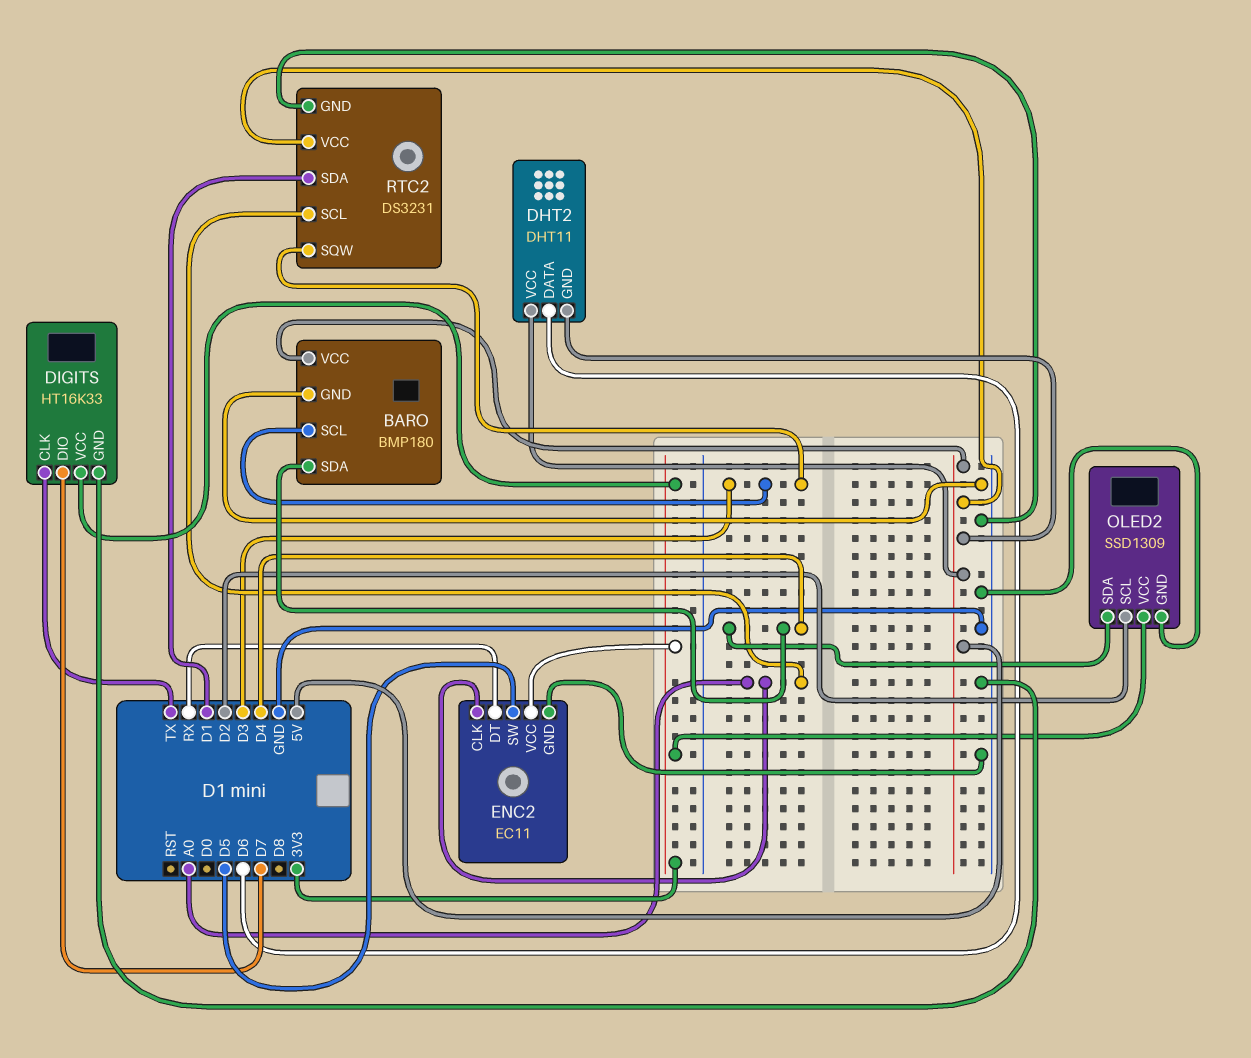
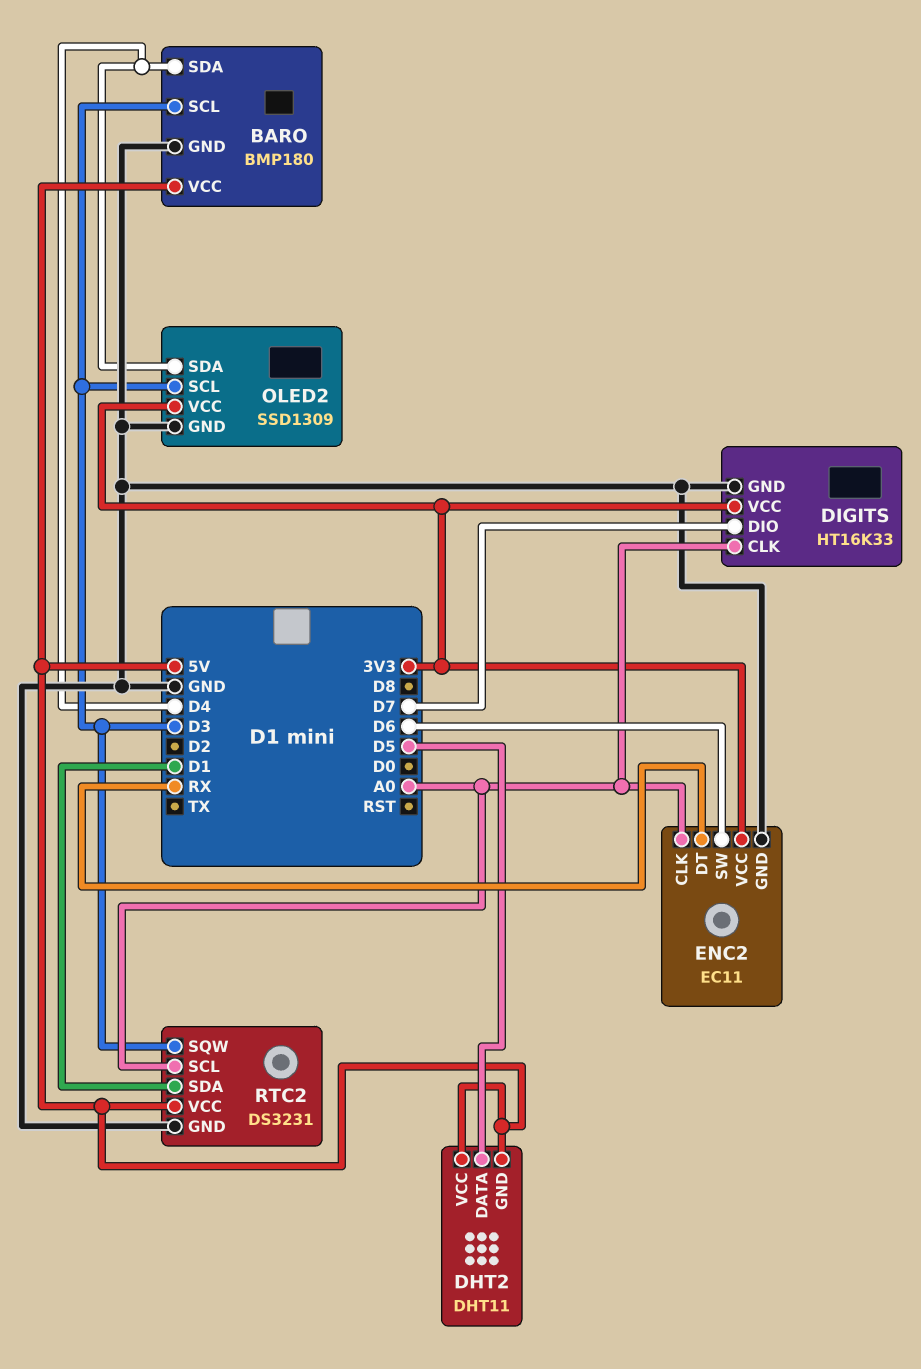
DHT2 pin DATA: D6 -> D5
DIGITS pin CLK: TX -> A0
ENC2 pin SW: D5 -> D6
OLED2 pin SCL: D2 -> D3

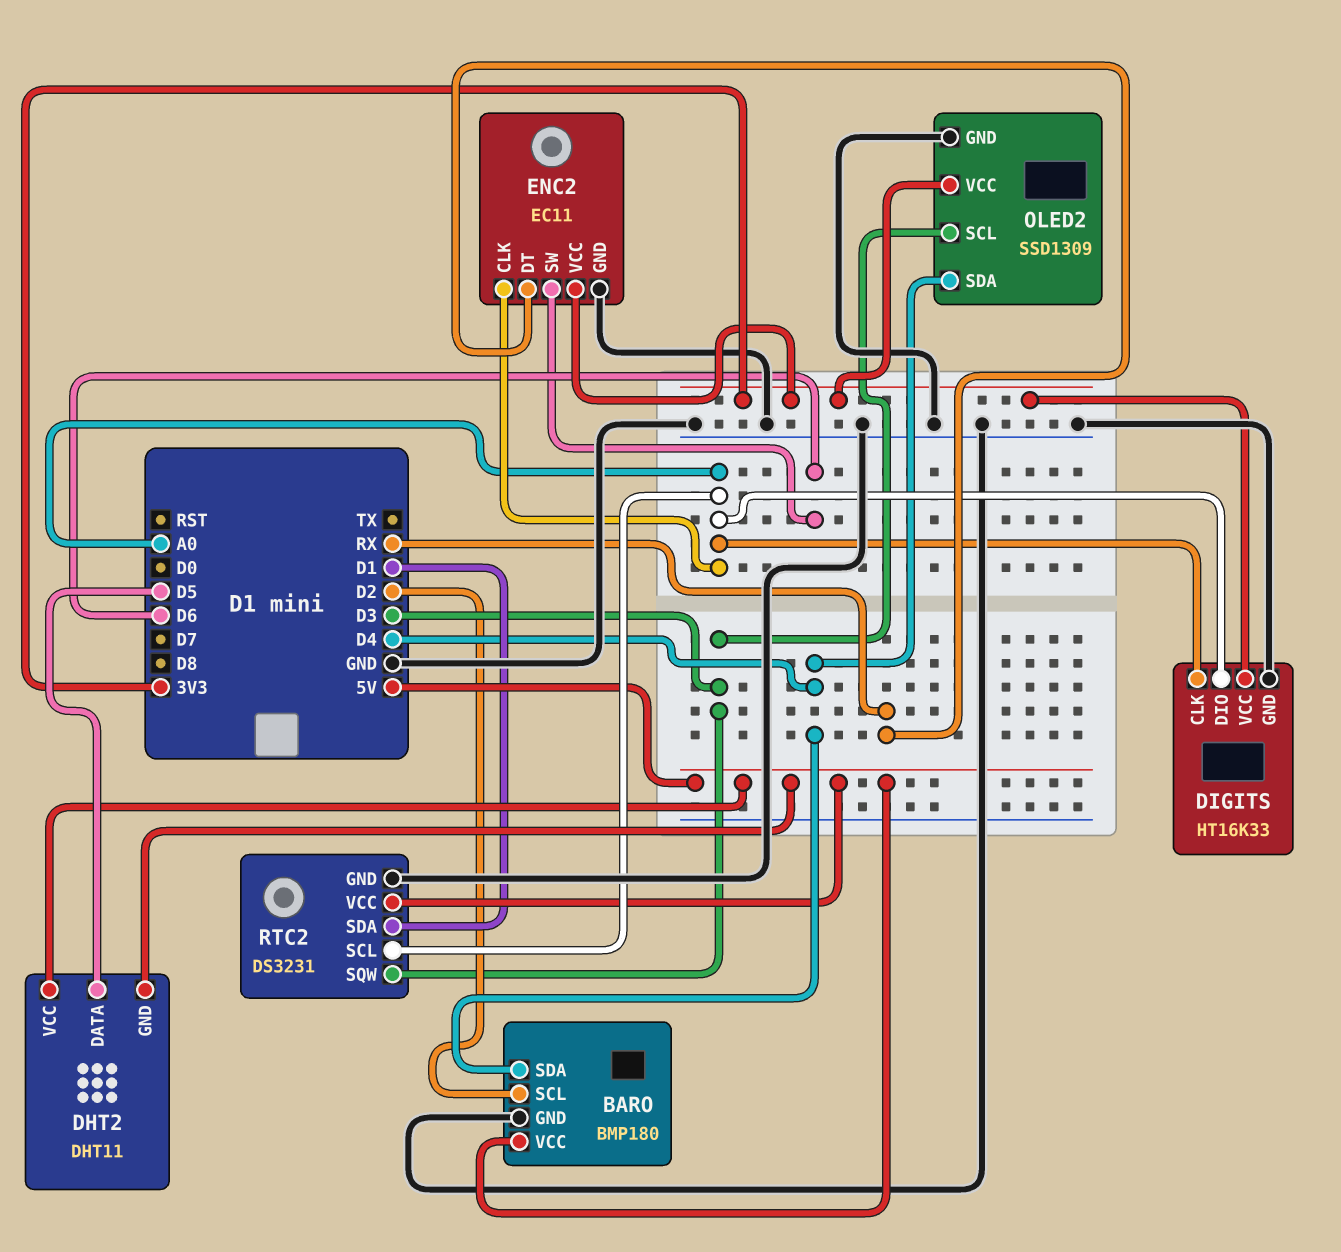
BARO pin SCL: D3 -> D2
DIGITS pin DIO: D7 -> A0

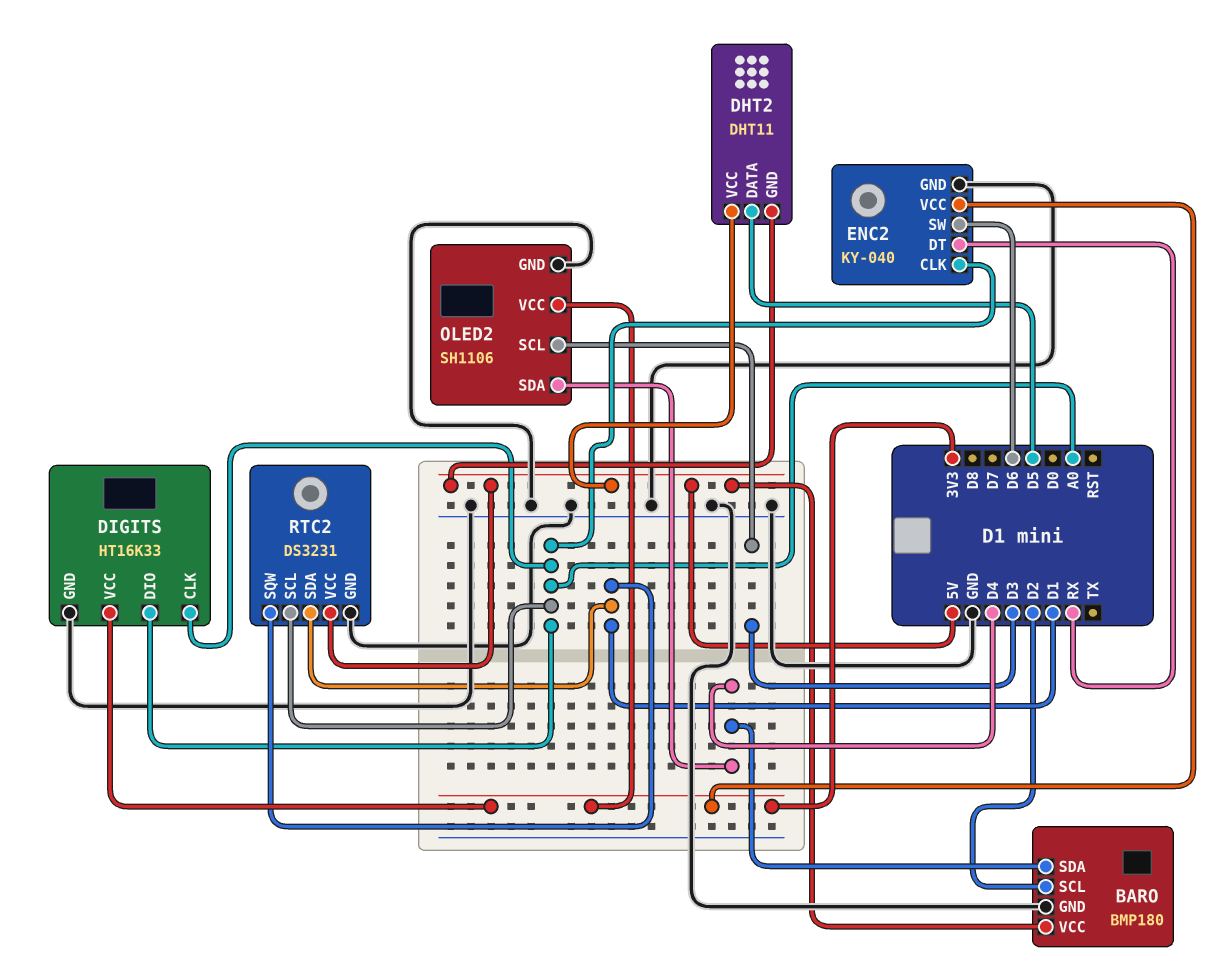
ENC2: EC11 -> KY-040
OLED2: SSD1309 -> SH1106
RTC2 pin SQW: D3 -> D1

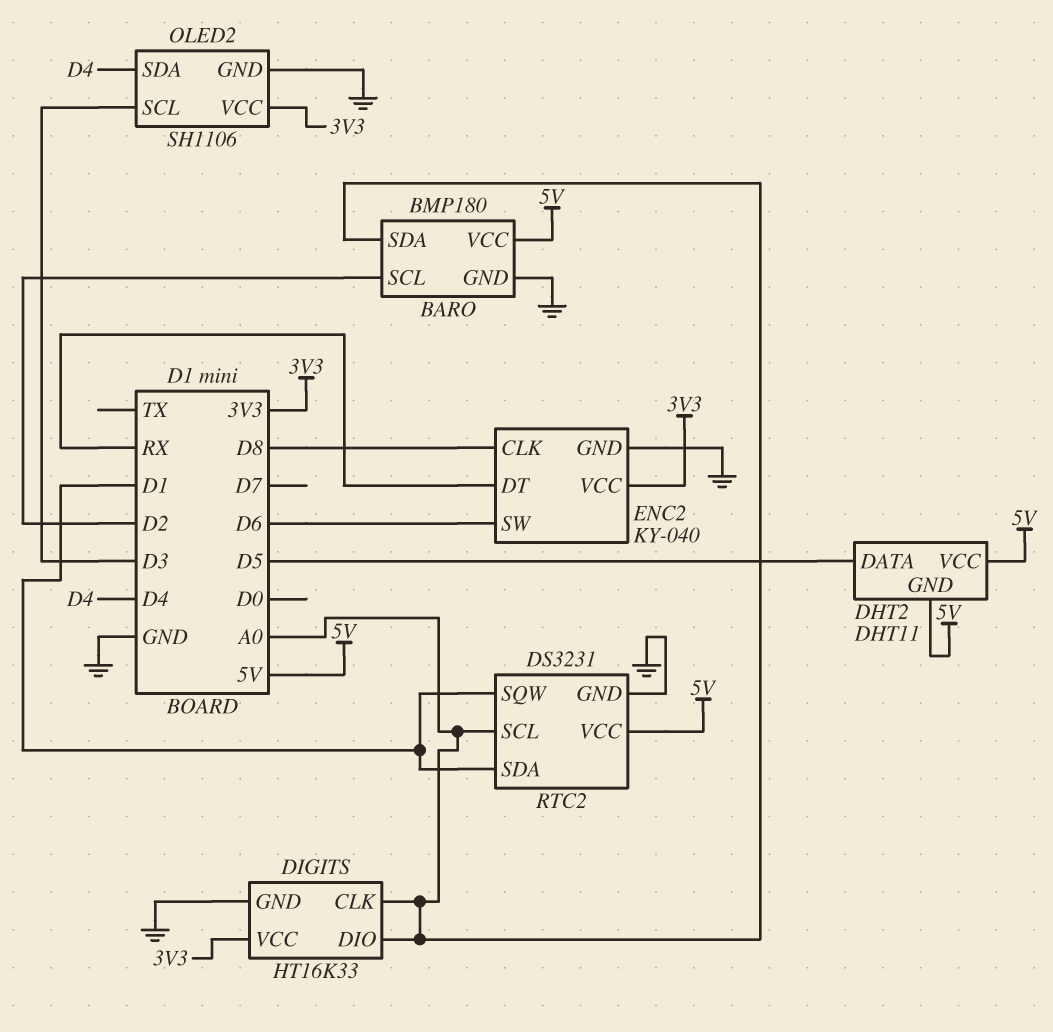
BARO pin SDA: D4 -> A0
ENC2 pin CLK: A0 -> D8

